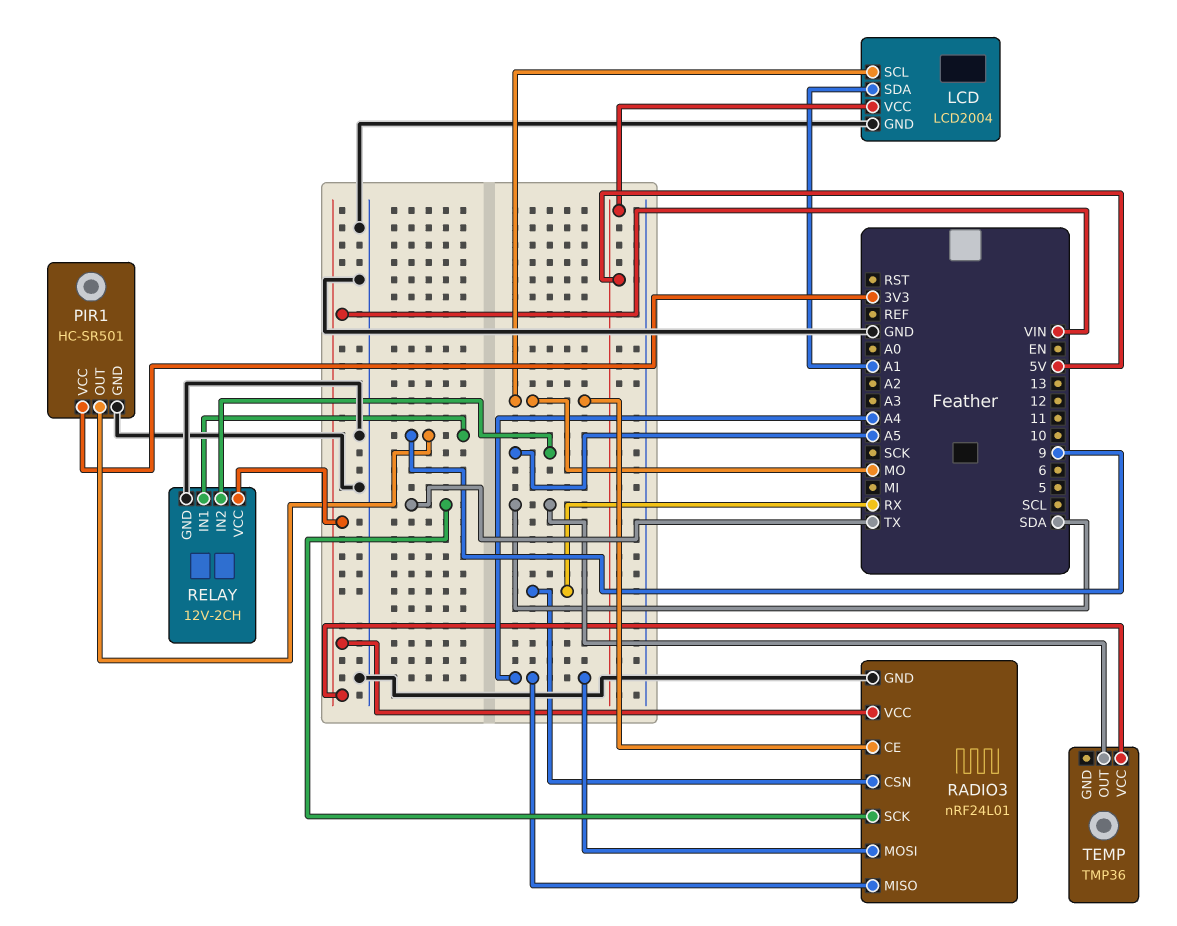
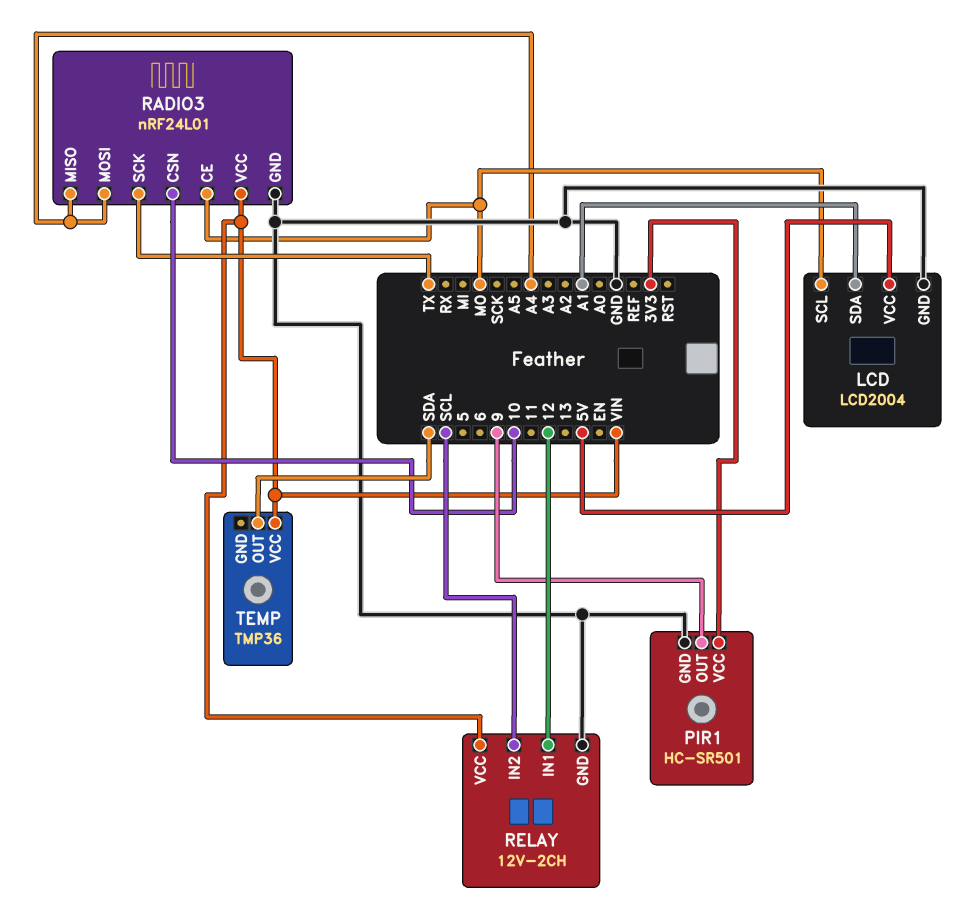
RADIO3 pin CSN: RX -> 10
RELAY pin IN1: 9 -> 12
RELAY pin IN2: A5 -> SCL

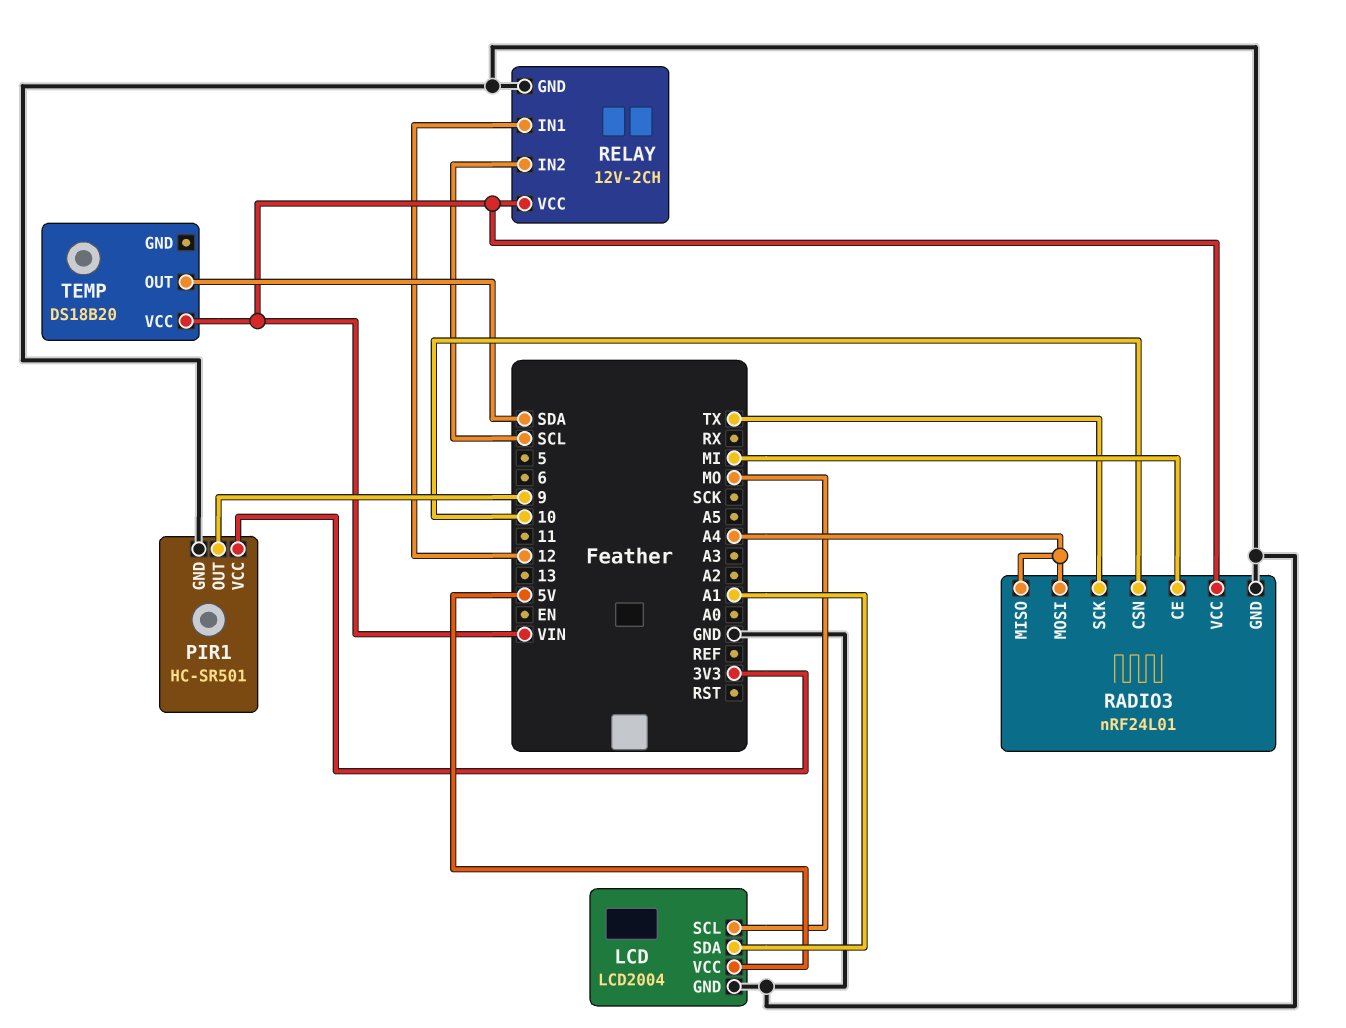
RADIO3 pin CE: MO -> MI
TEMP: TMP36 -> DS18B20

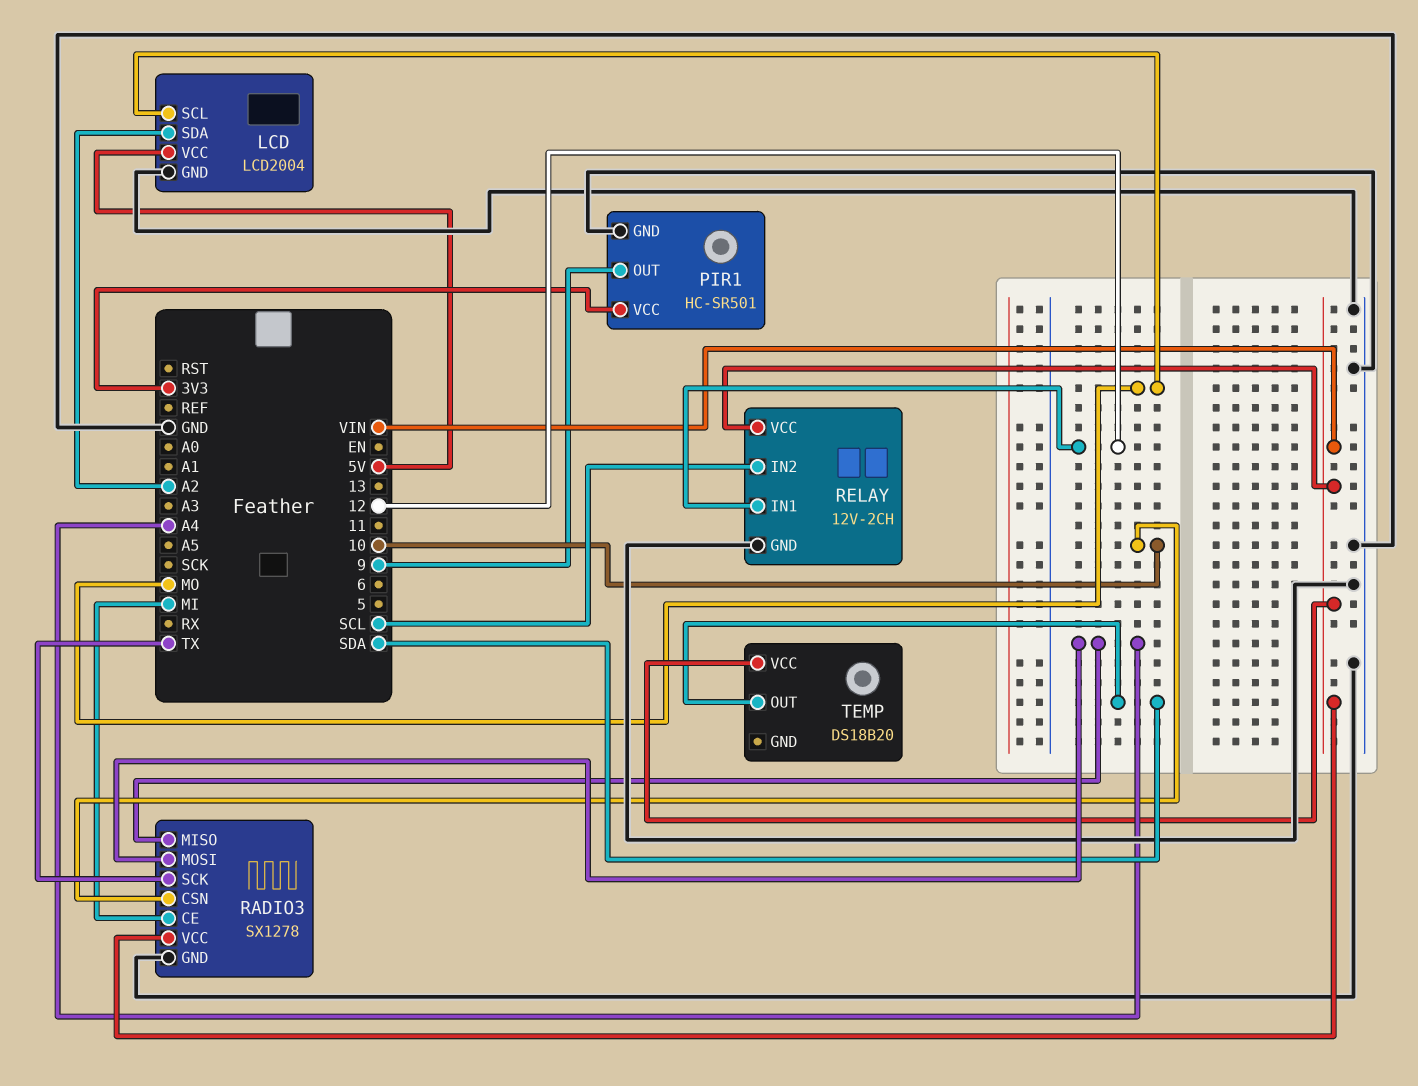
LCD pin SDA: A1 -> A2
RADIO3: nRF24L01 -> SX1278

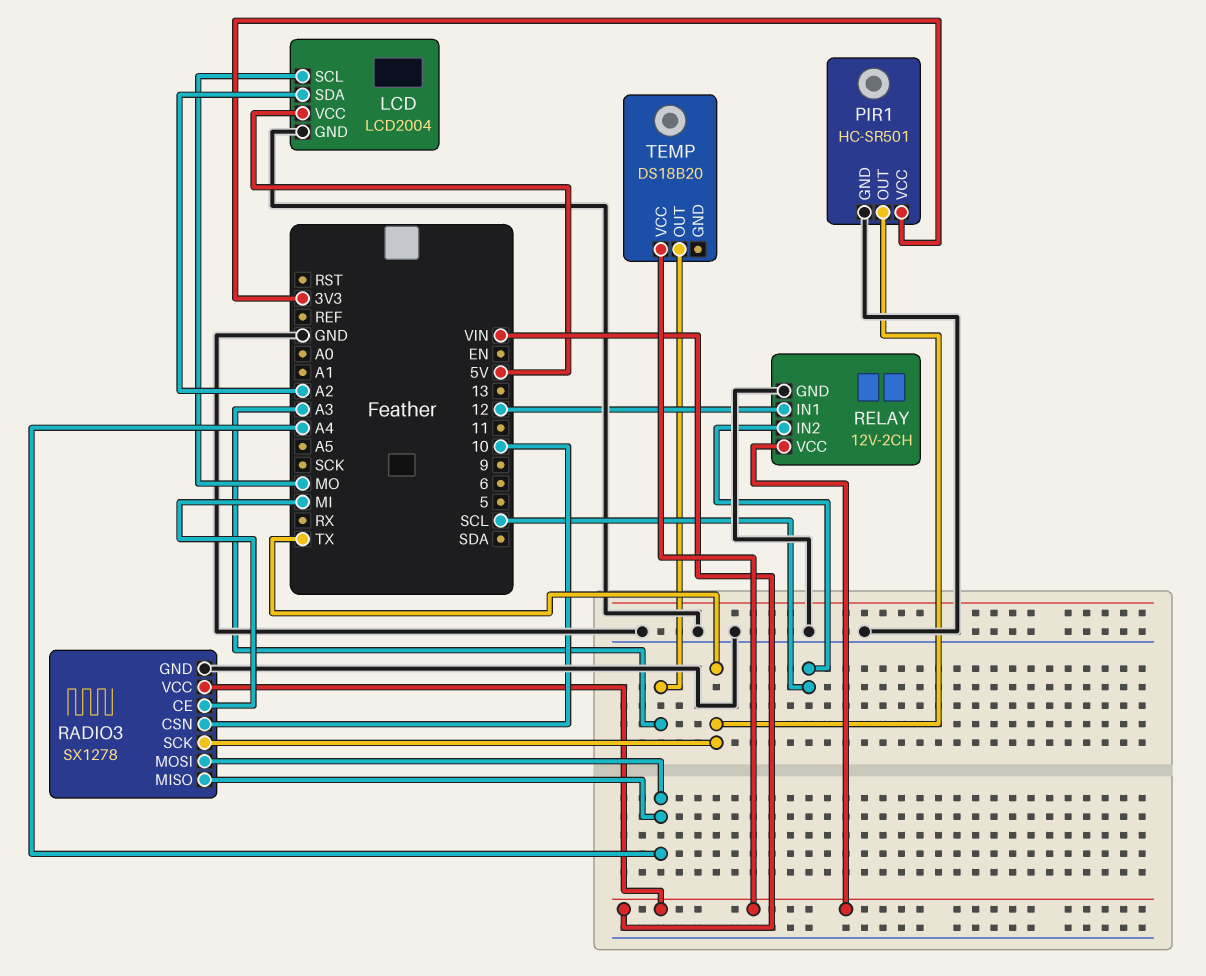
PIR1 pin OUT: 9 -> TX
TEMP pin OUT: SDA -> A3

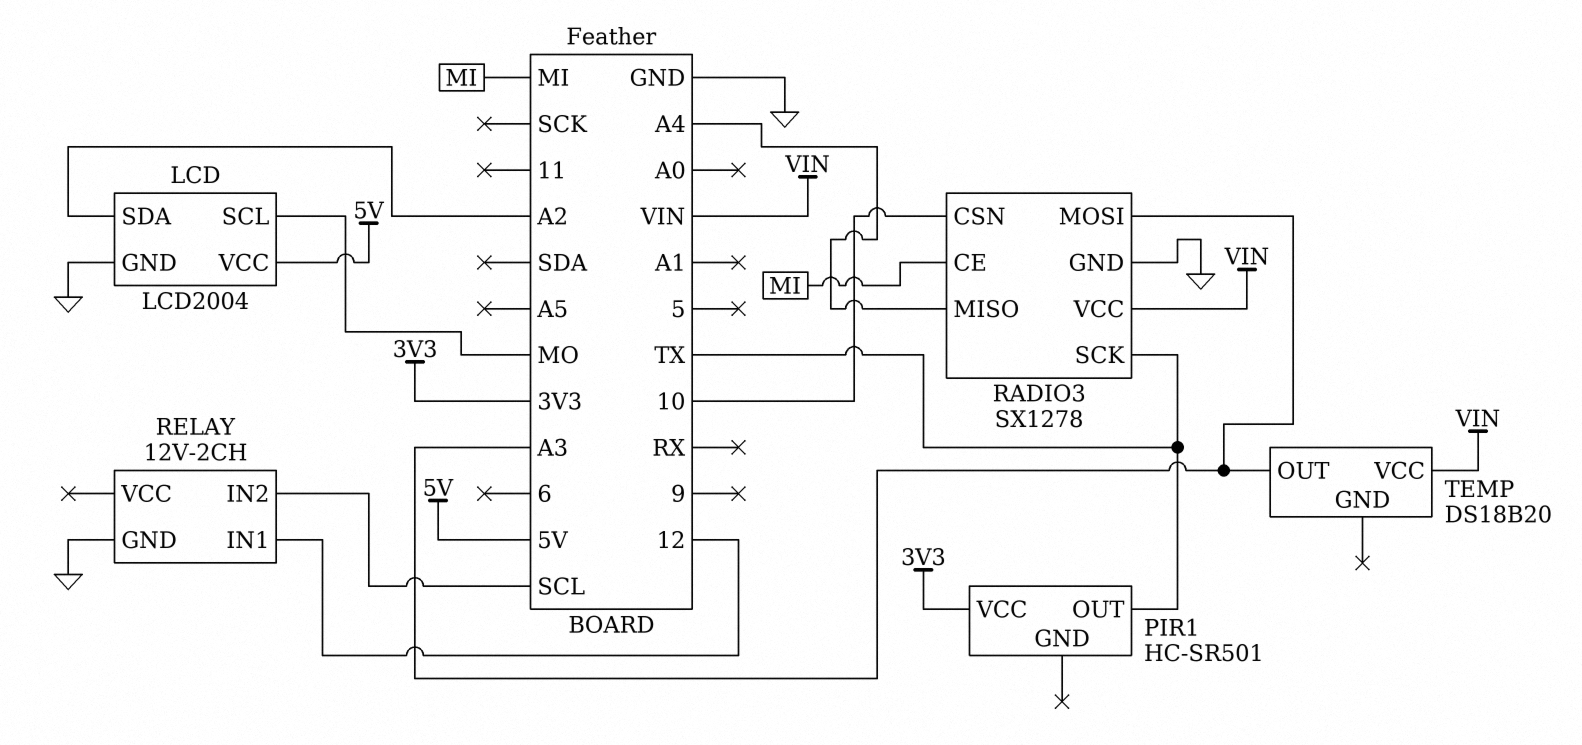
PIR1 pin GND: GND -> none
RADIO3 pin MOSI: A4 -> A3
RELAY pin VCC: VIN -> none

